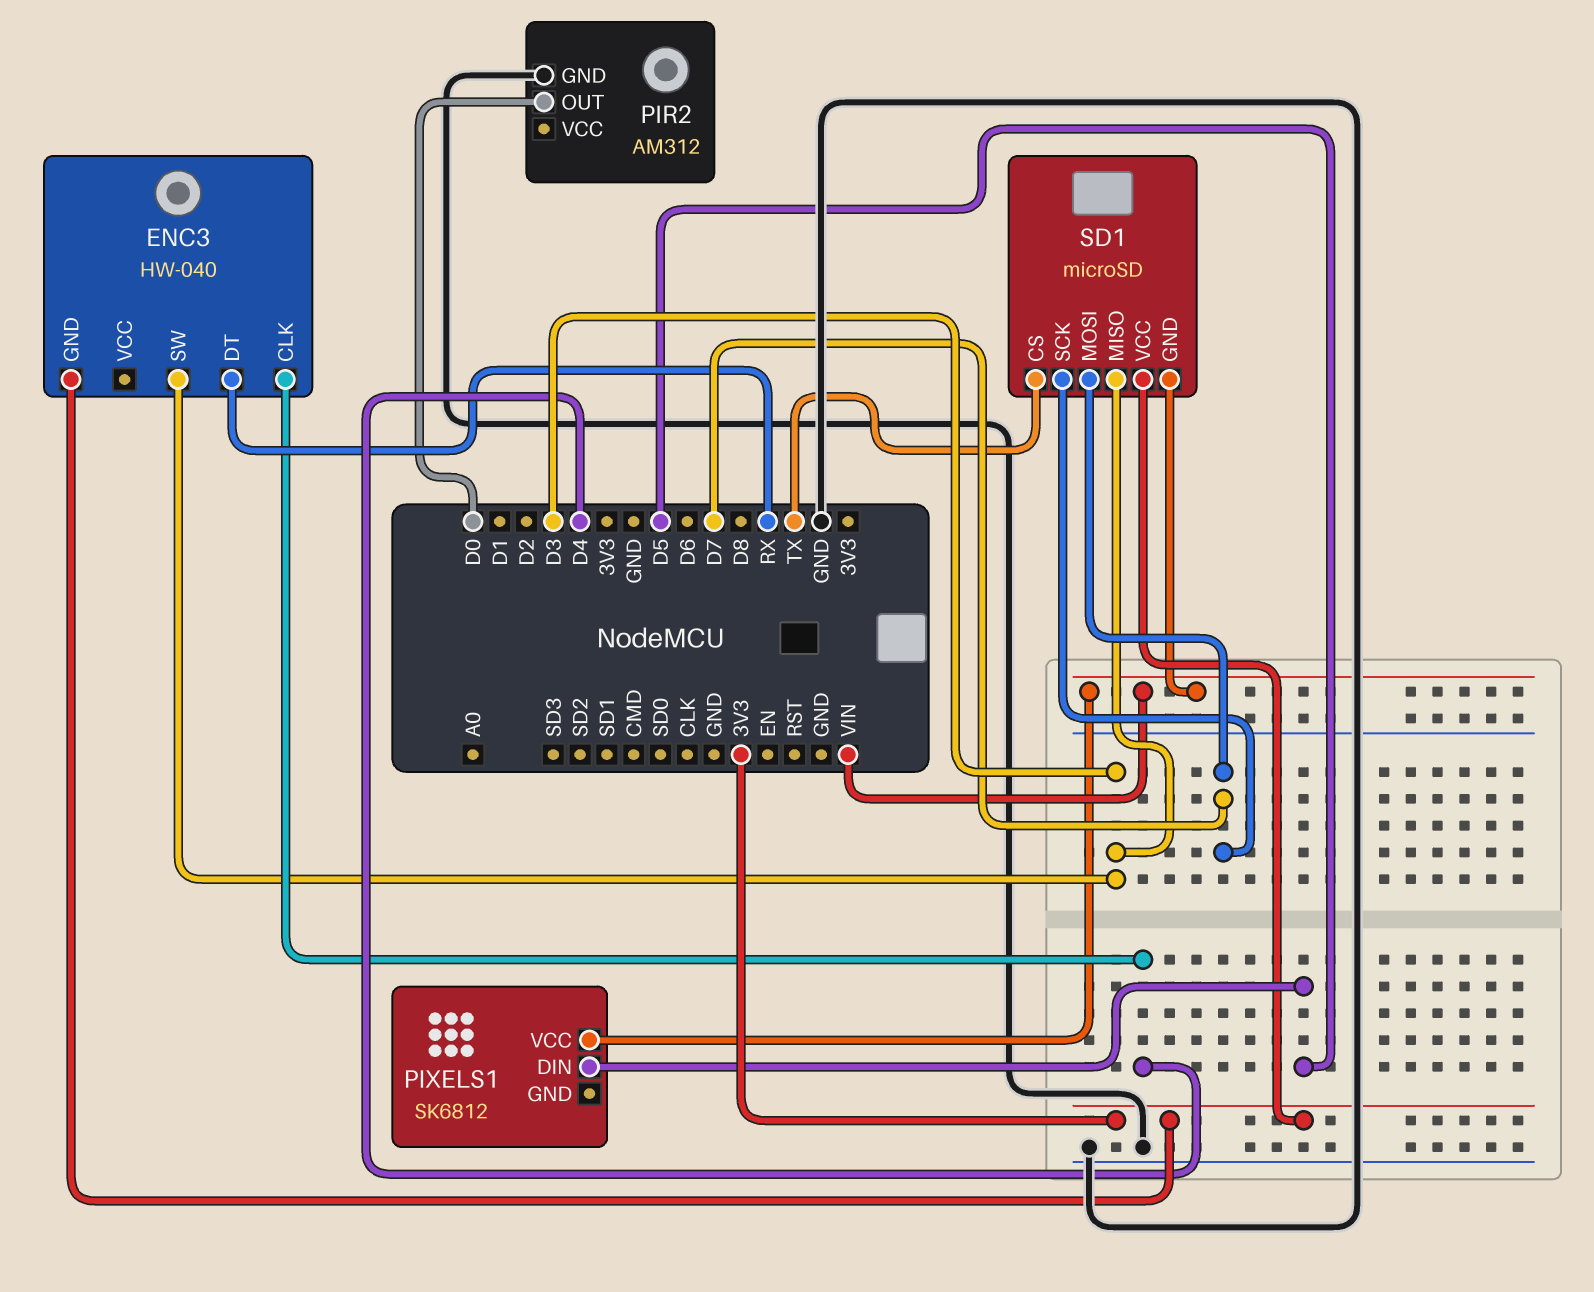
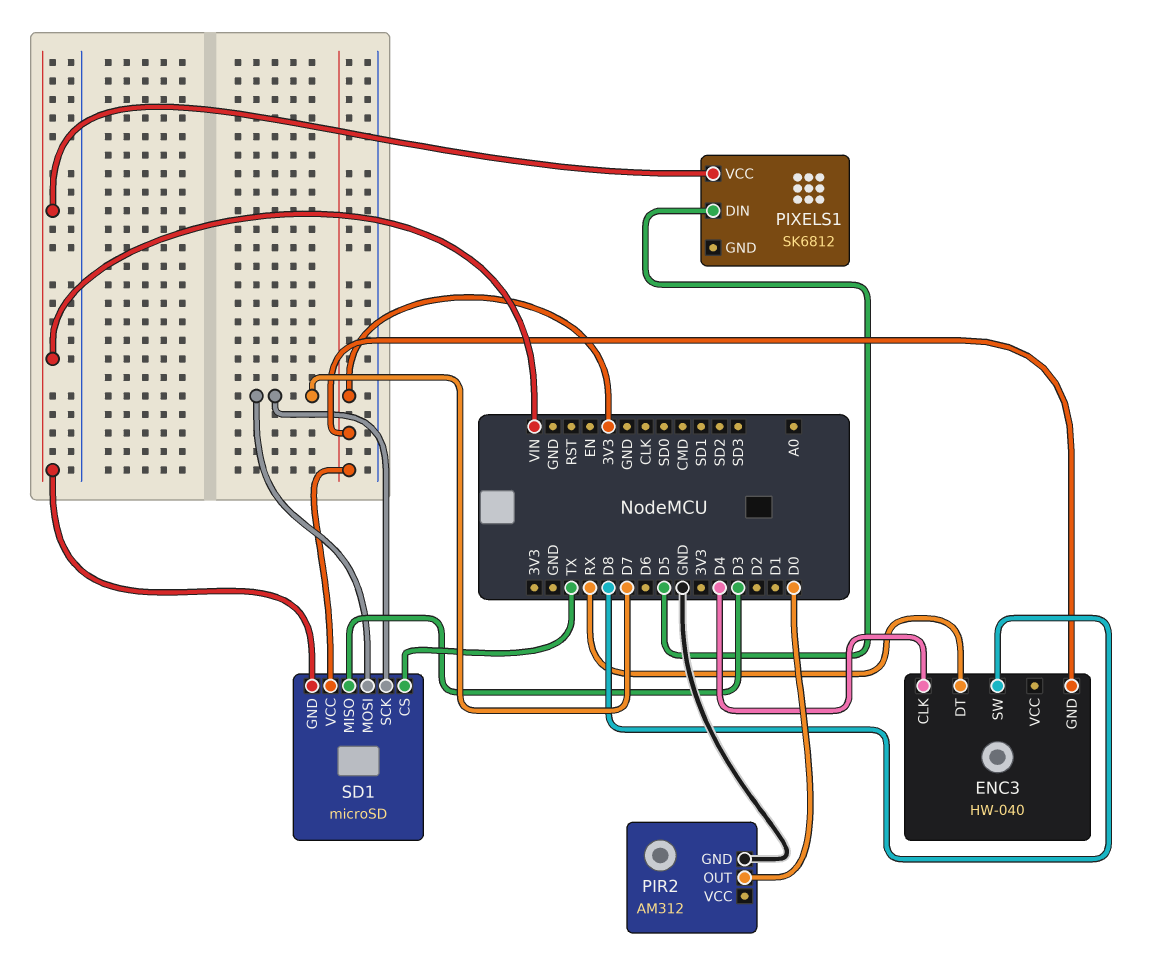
ENC3 pin SW: D3 -> D8

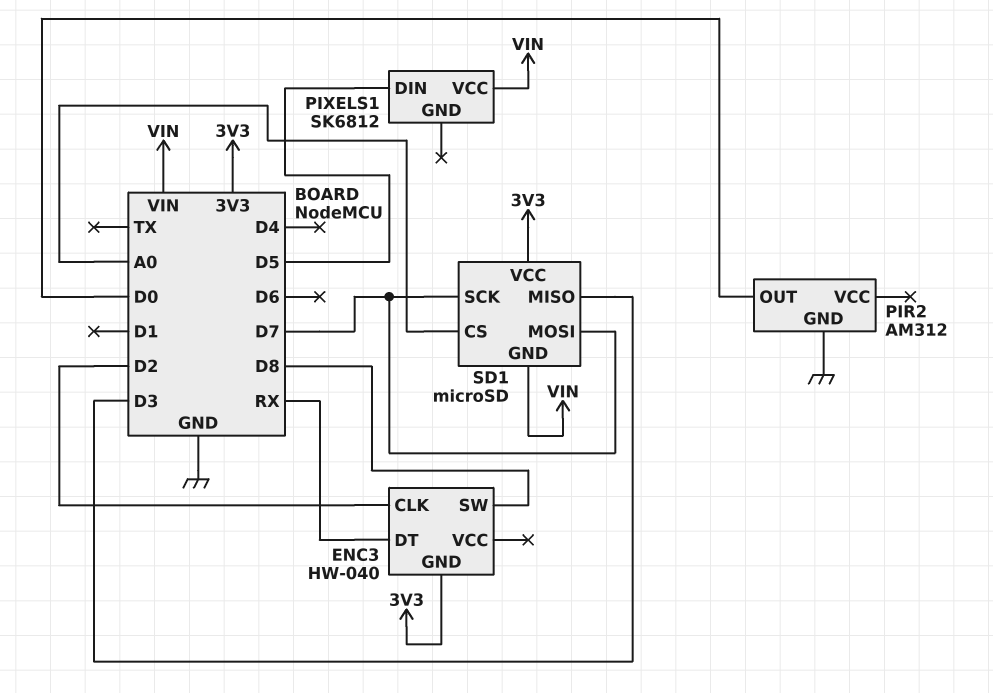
ENC3 pin CLK: D4 -> D2
SD1 pin CS: TX -> A0

